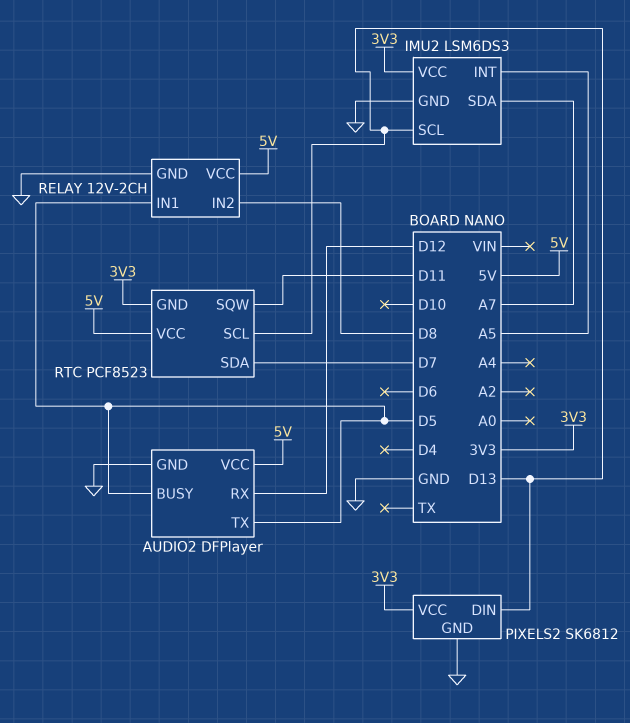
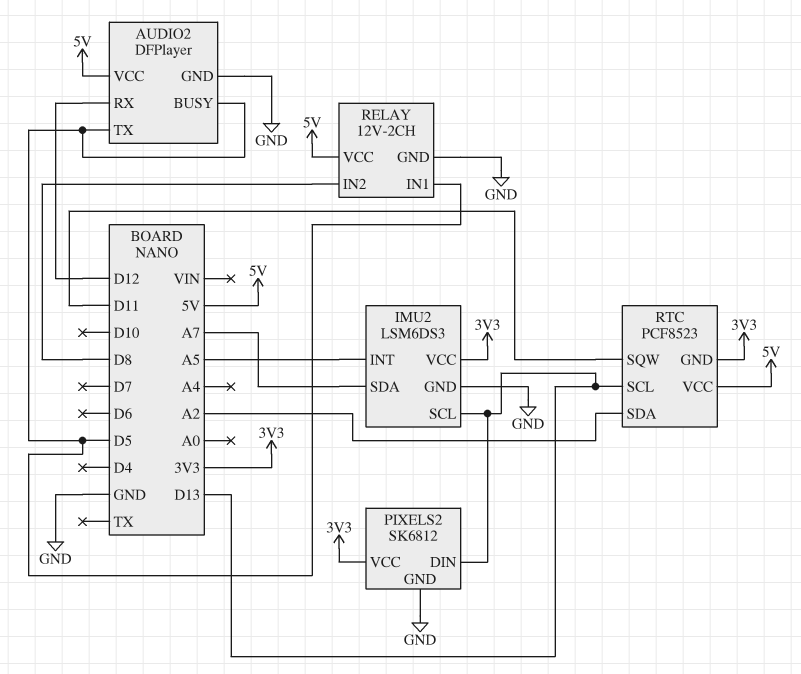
RTC pin SDA: D7 -> A2

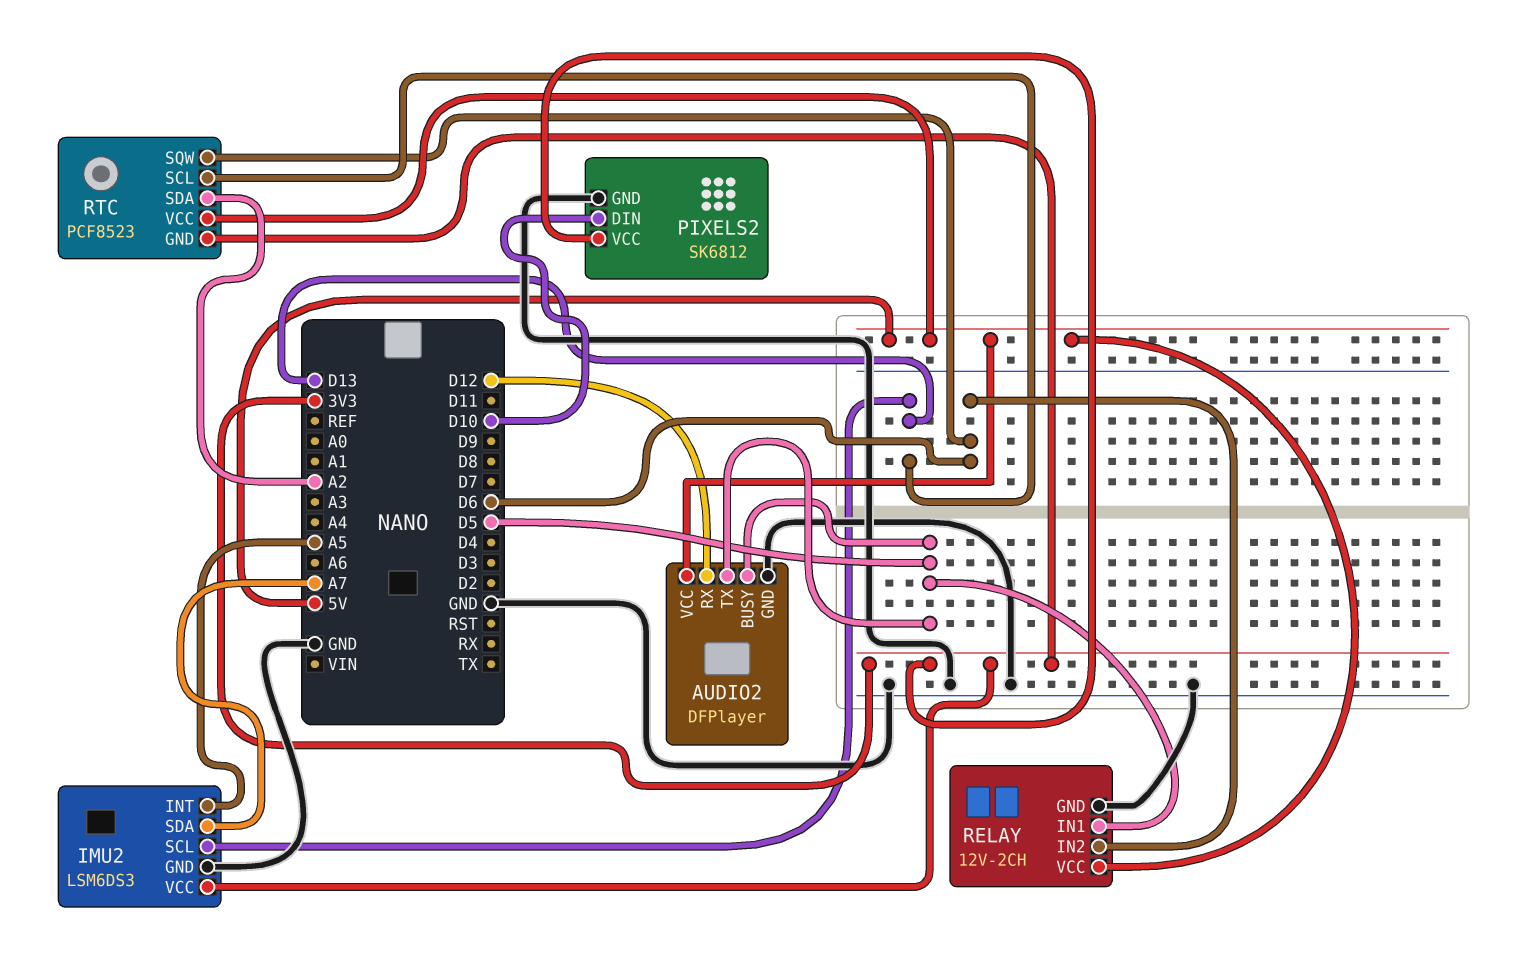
PIXELS2 pin DIN: D13 -> D10
RELAY pin IN2: D8 -> D6
RTC pin SQW: D11 -> D6

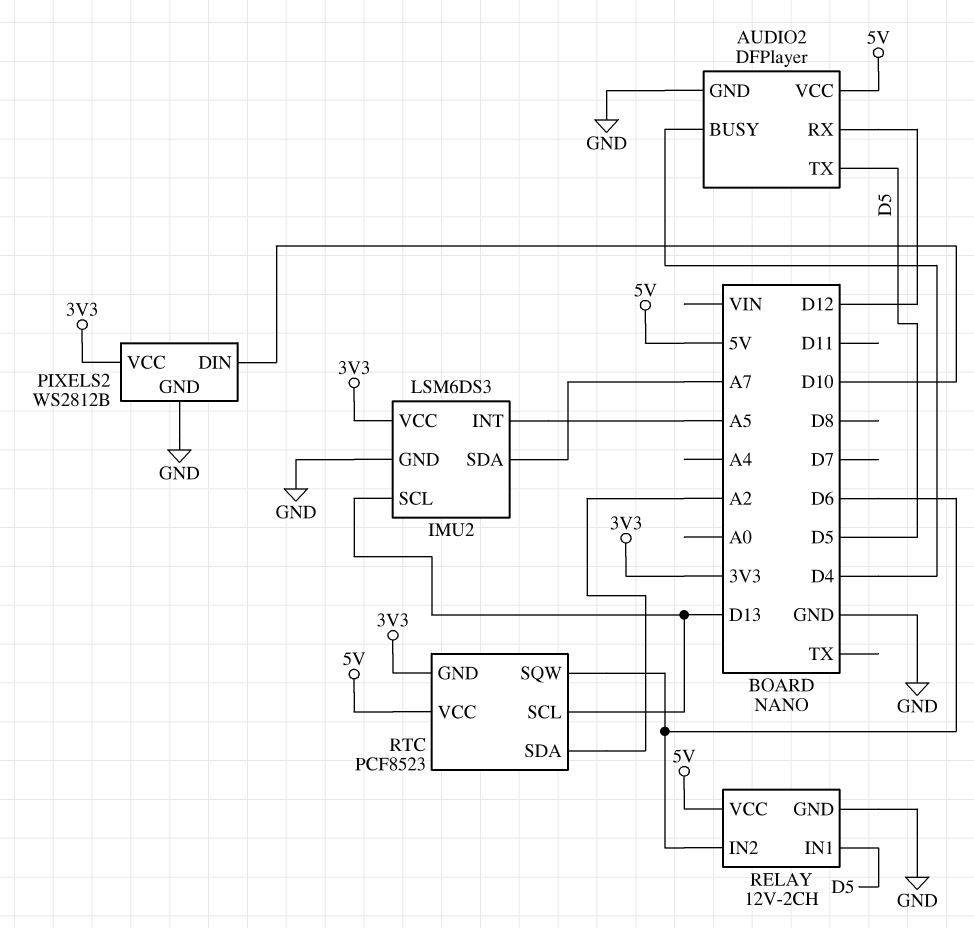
AUDIO2 pin BUSY: D5 -> D4
PIXELS2: SK6812 -> WS2812B

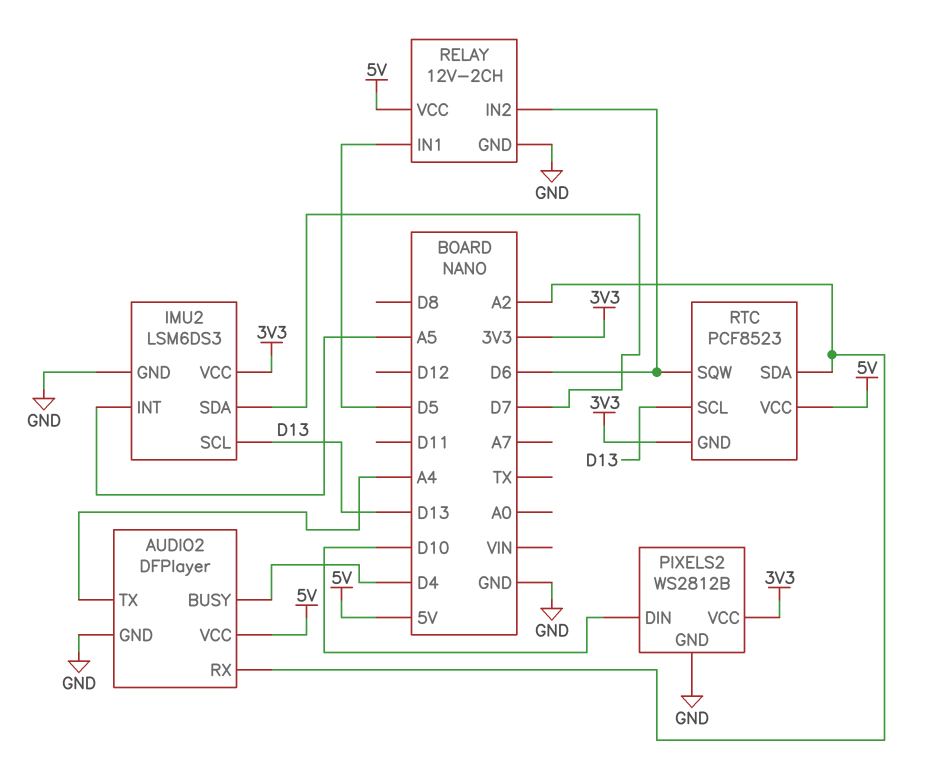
AUDIO2 pin RX: D12 -> A2
AUDIO2 pin TX: D5 -> A4
IMU2 pin SDA: A7 -> D7

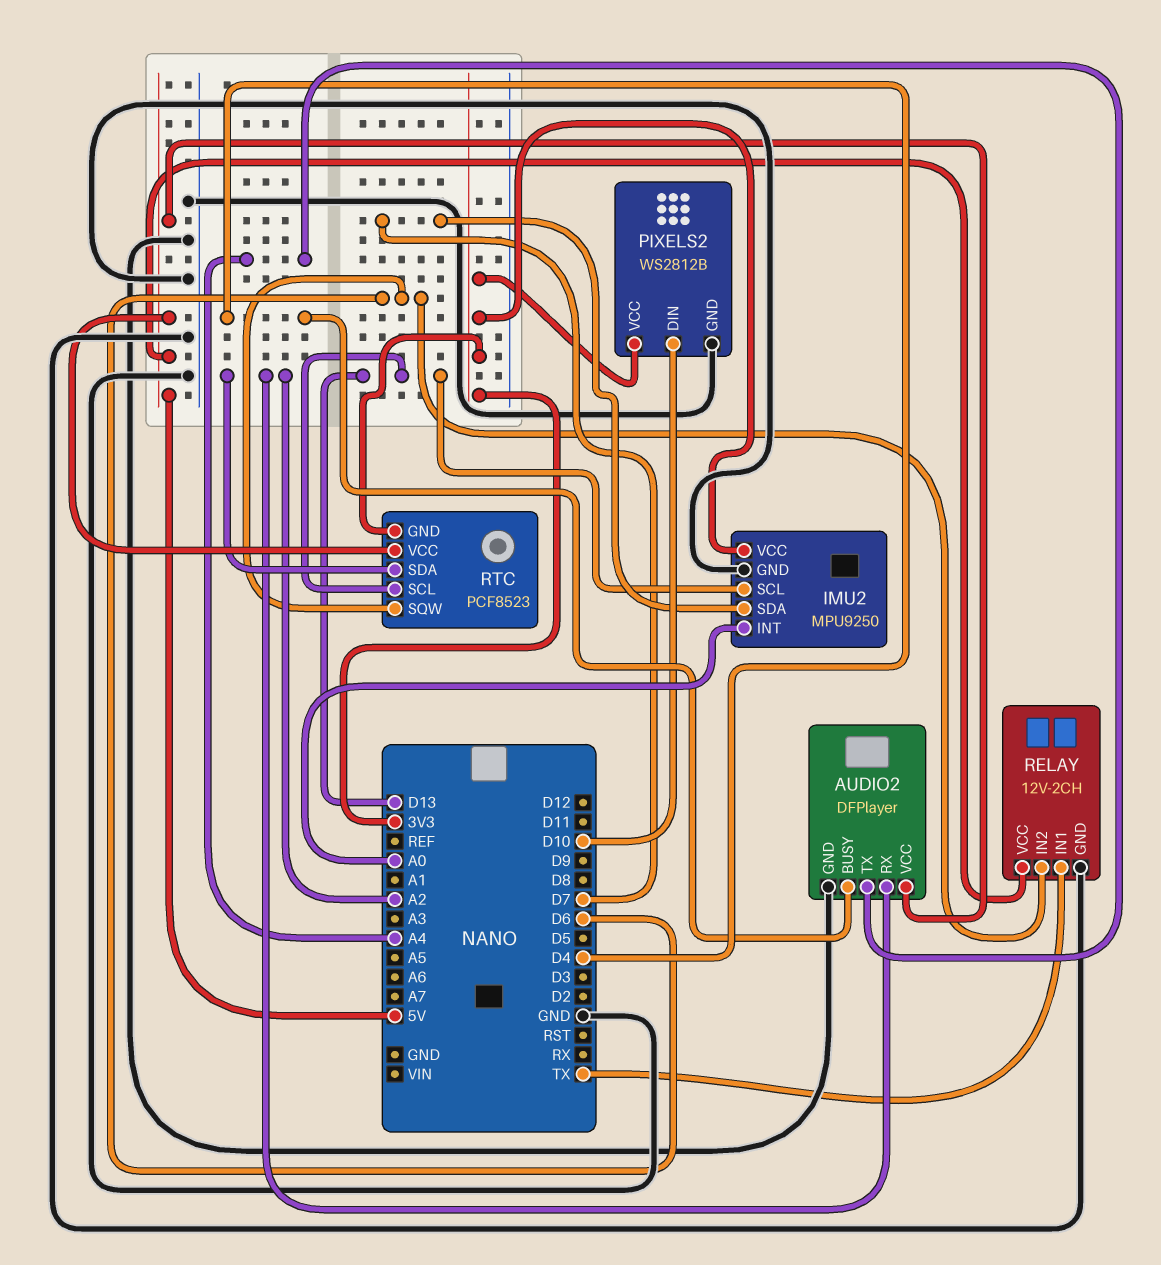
IMU2: LSM6DS3 -> MPU9250
IMU2 pin INT: A5 -> A0
RELAY pin IN1: D5 -> TX

